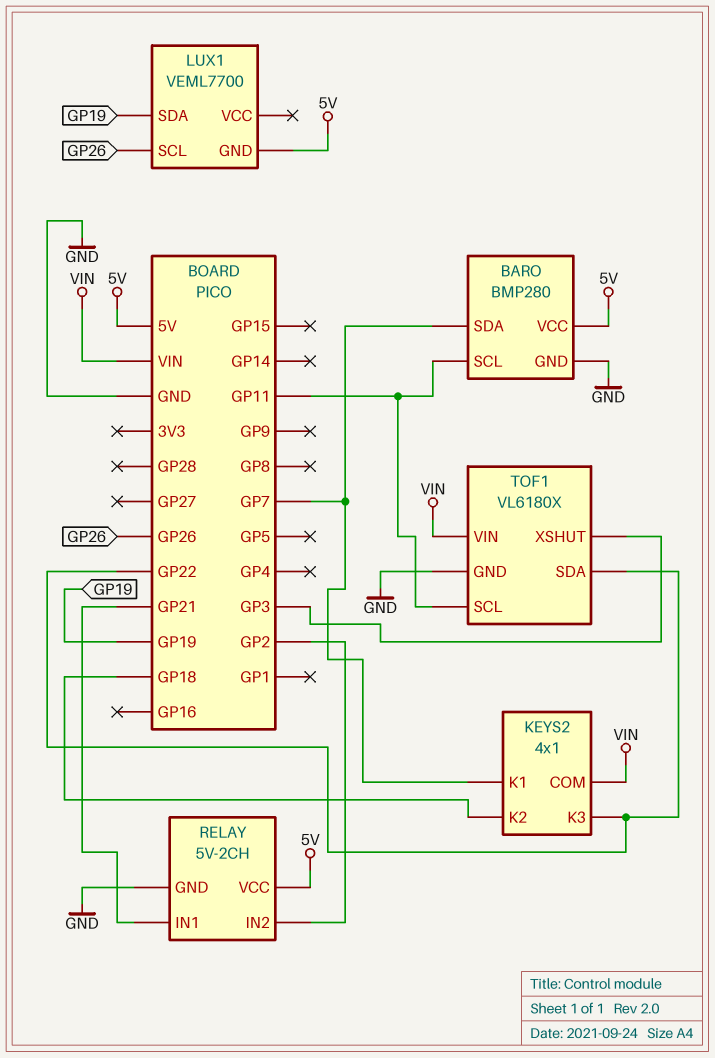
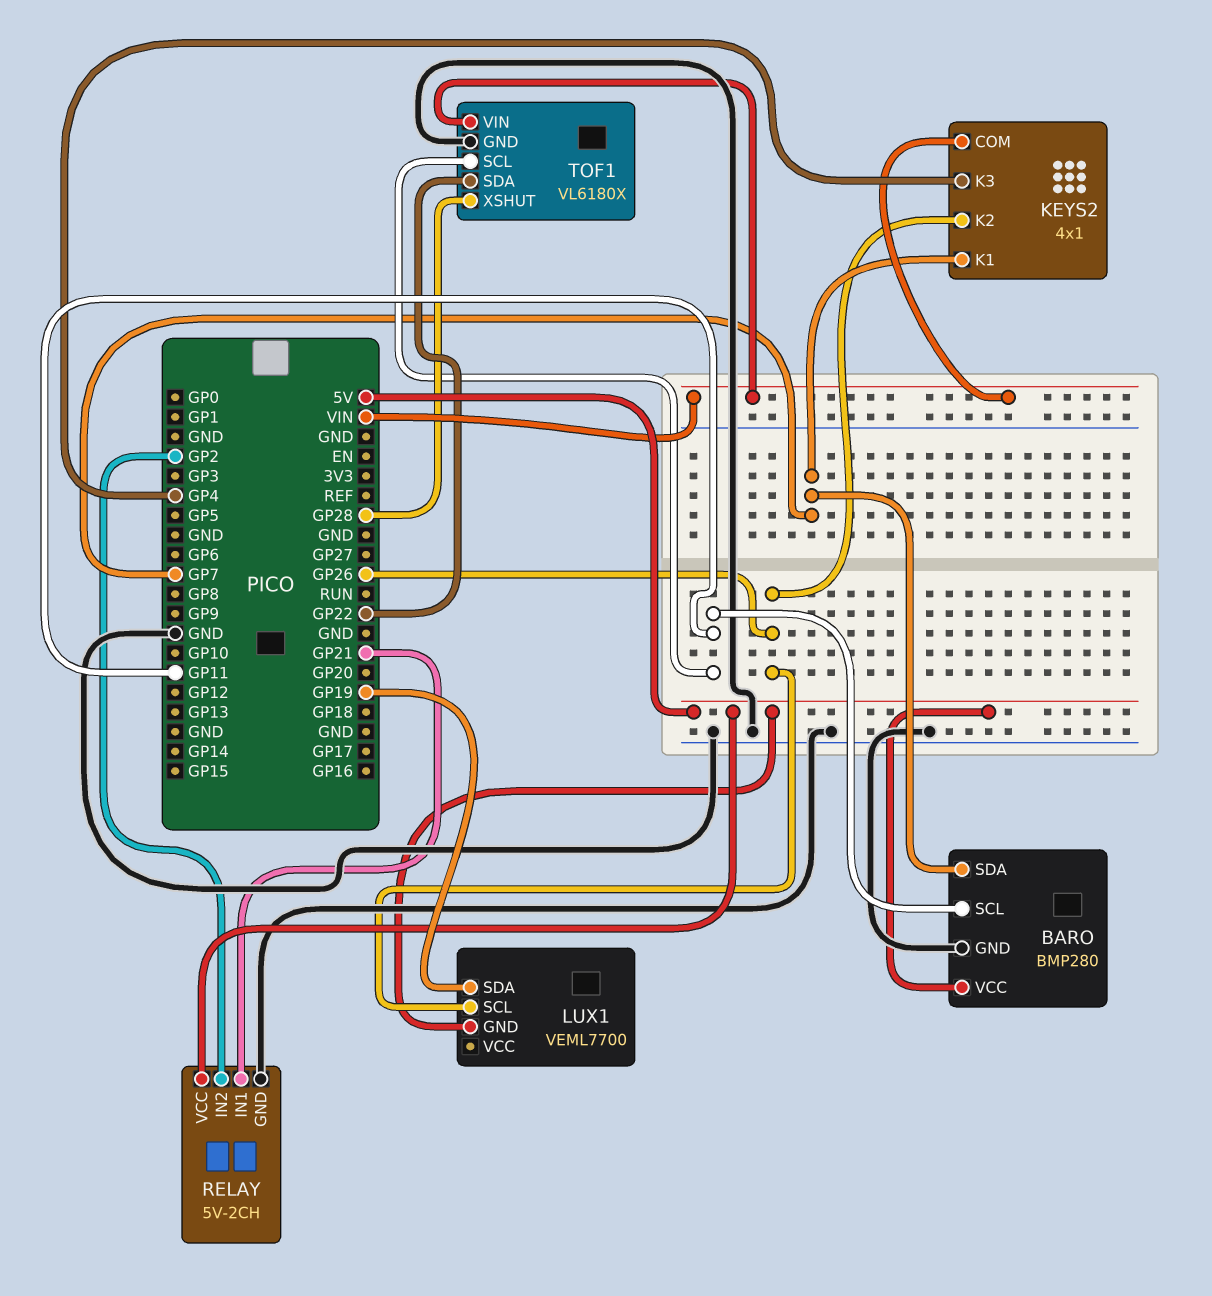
KEYS2 pin K2: GP18 -> GP26
KEYS2 pin K3: GP22 -> GP4
TOF1 pin XSHUT: GP3 -> GP28

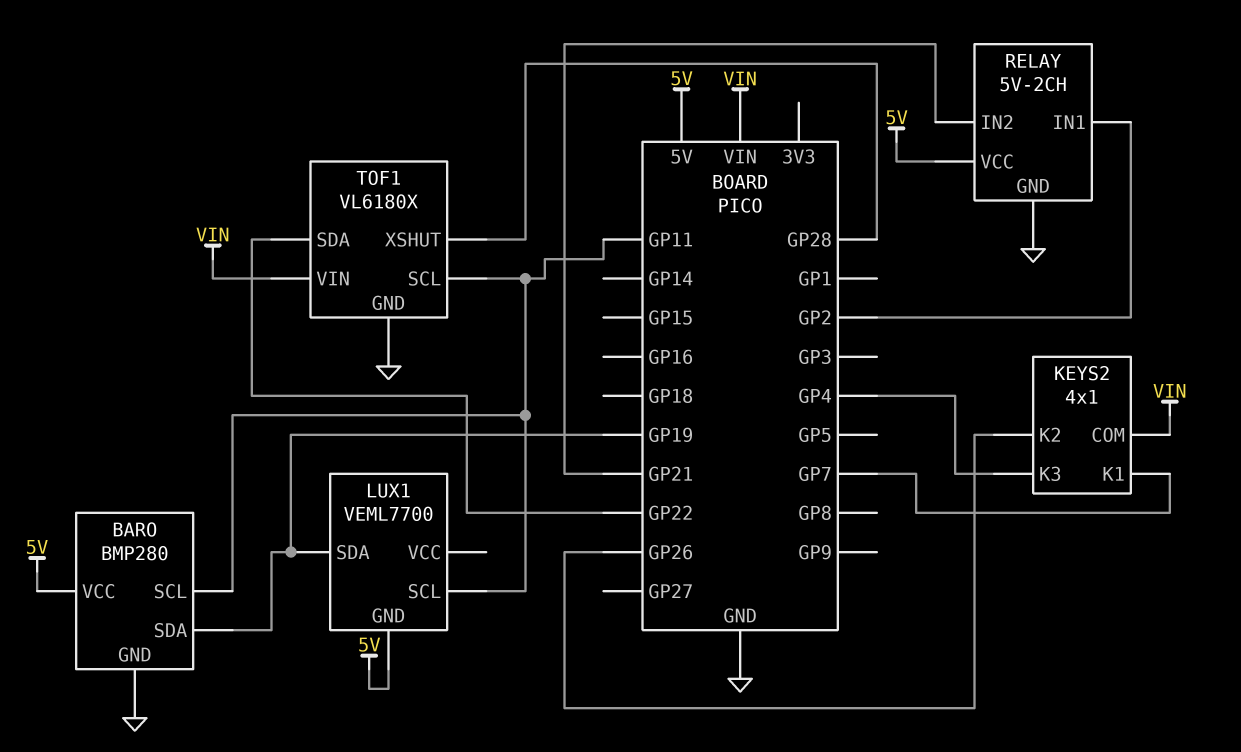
BARO pin SDA: GP7 -> GP19
LUX1 pin SCL: GP26 -> GP11
RELAY pin IN1: GP21 -> GP2
RELAY pin IN2: GP2 -> GP21

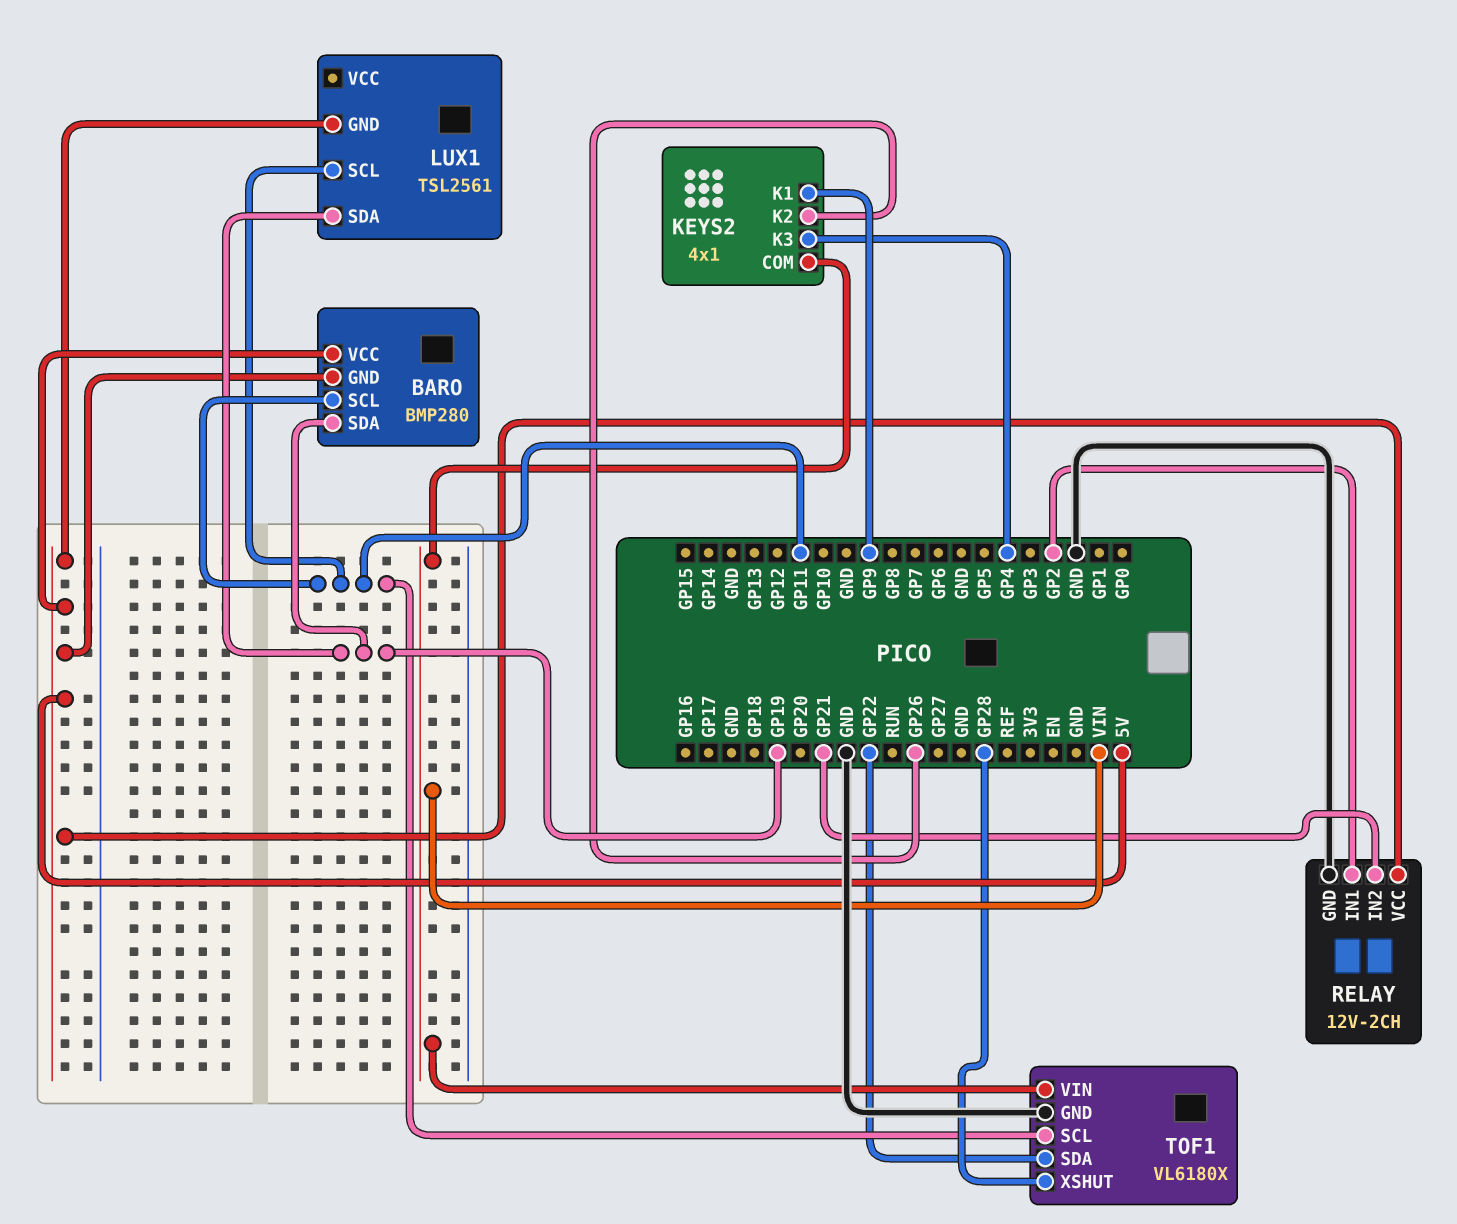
BARO pin GND: GND -> 5V
KEYS2 pin K1: GP7 -> GP9
LUX1: VEML7700 -> TSL2561
RELAY: 5V-2CH -> 12V-2CH

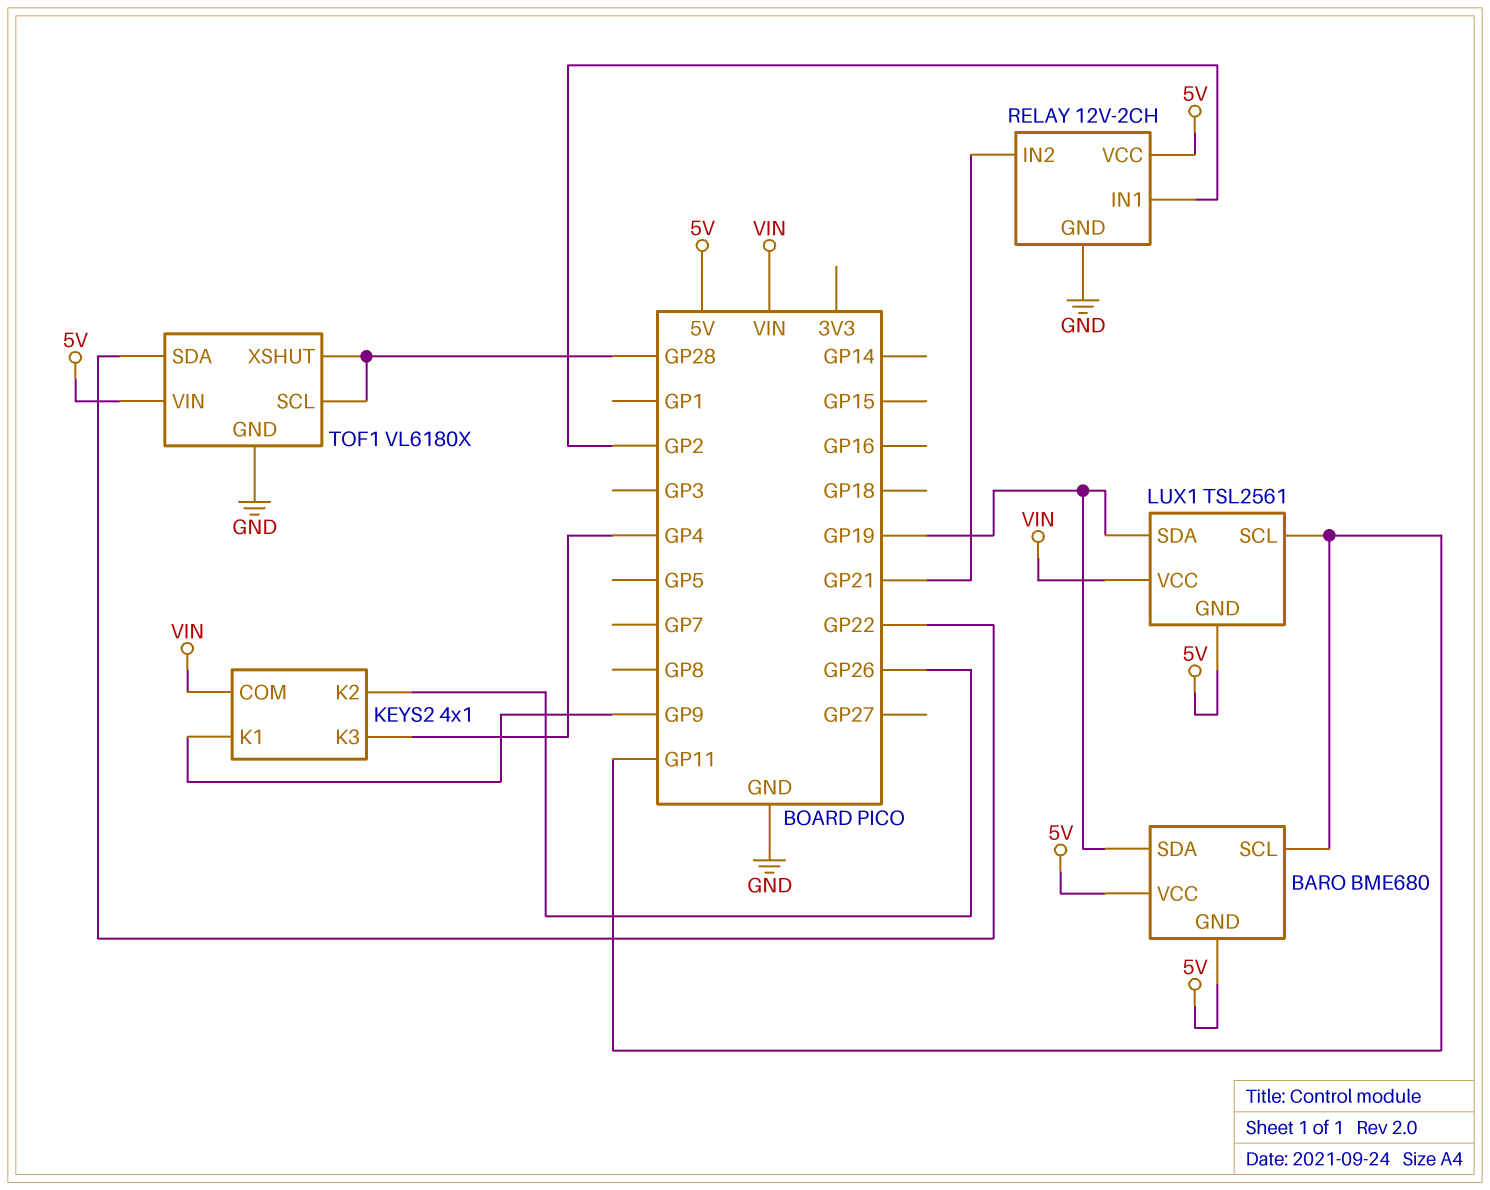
BARO: BMP280 -> BME680
LUX1 pin VCC: none -> VIN
TOF1 pin SCL: GP11 -> GP28
TOF1 pin VIN: VIN -> 5V

